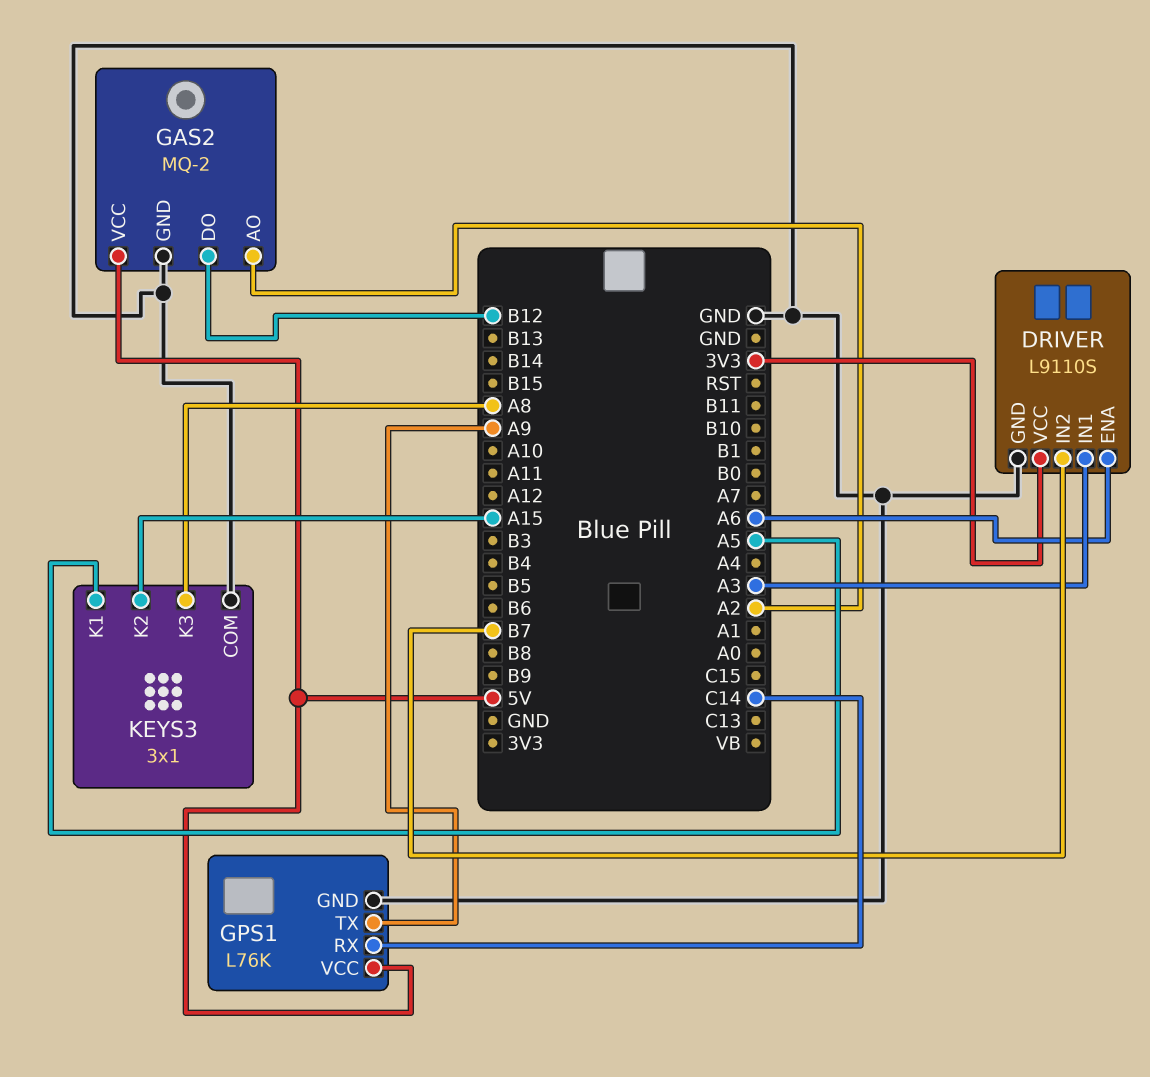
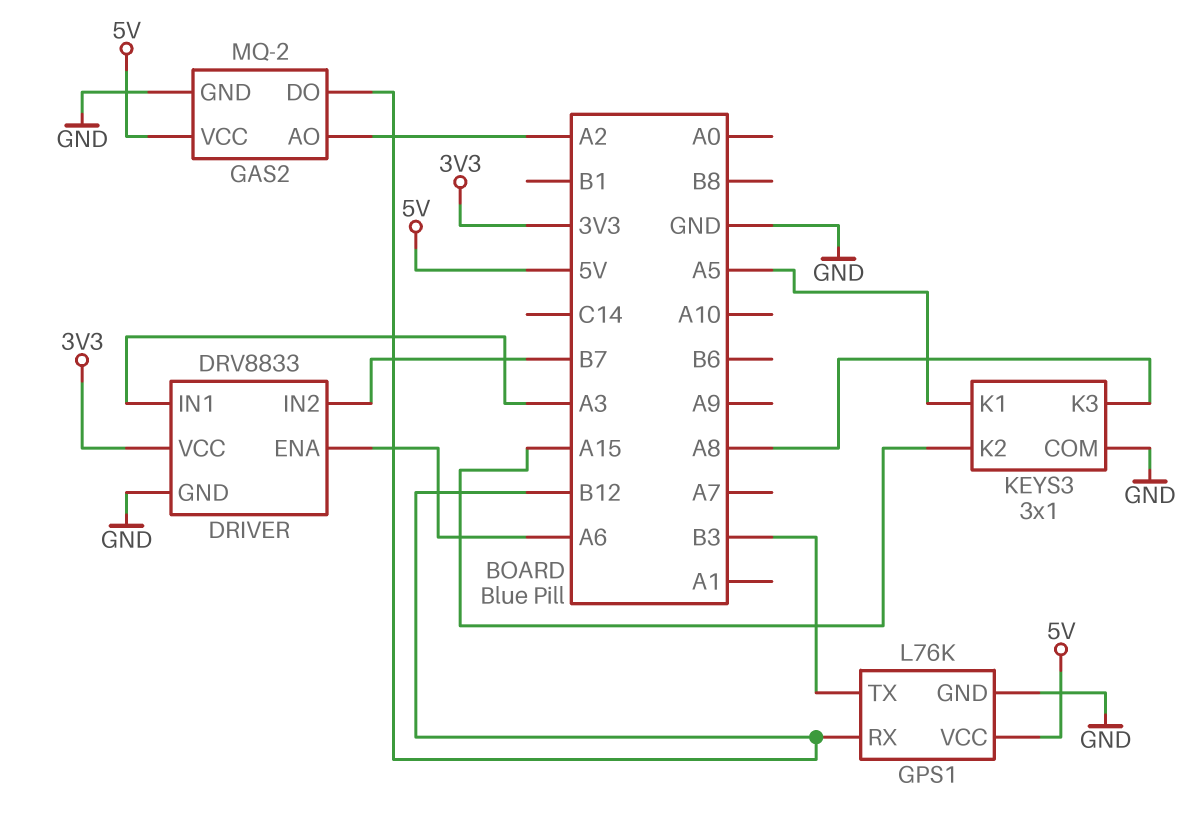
DRIVER: L9110S -> DRV8833
GPS1 pin RX: C14 -> B12
GPS1 pin TX: A9 -> B3

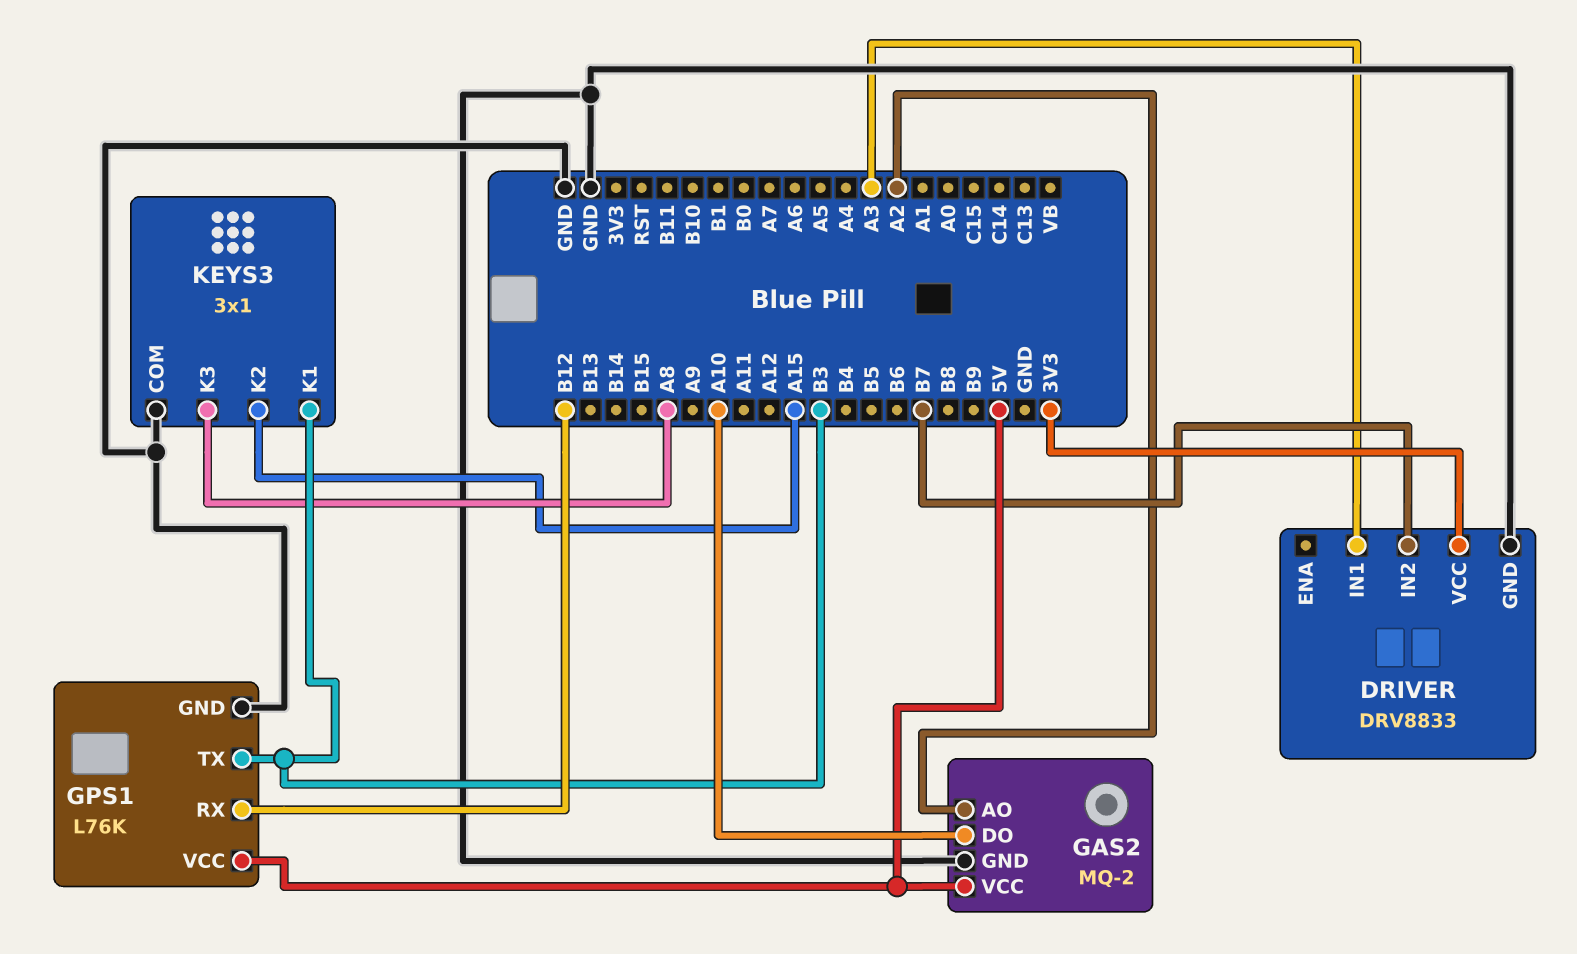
DRIVER pin ENA: A6 -> none
GAS2 pin DO: B12 -> A10
KEYS3 pin K1: A5 -> B3

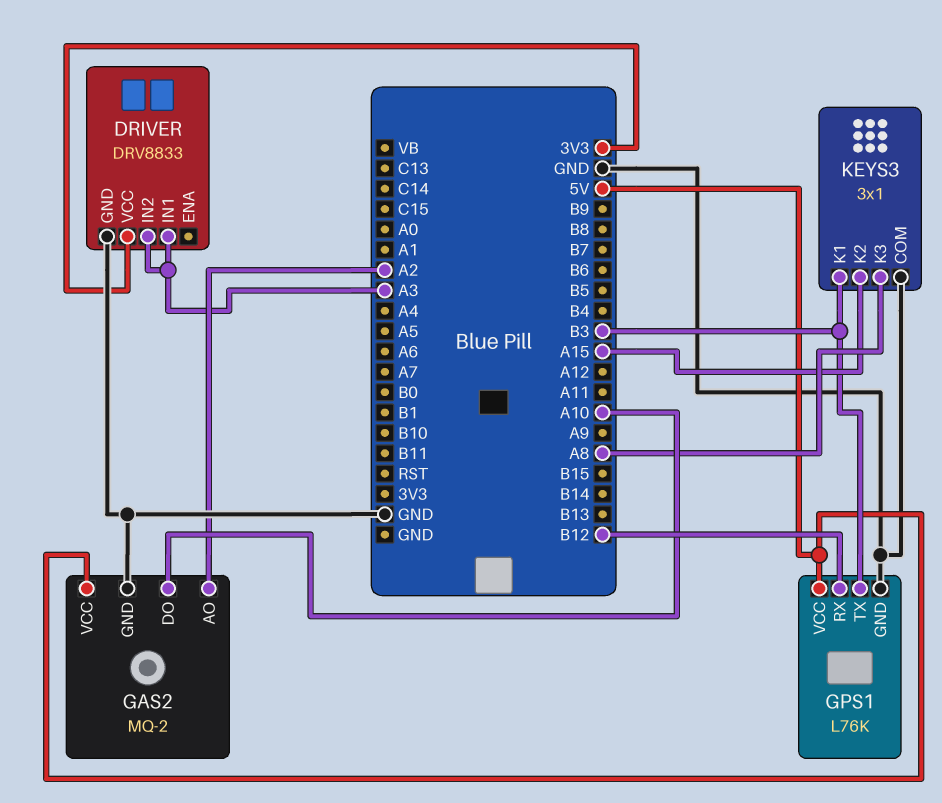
DRIVER pin IN2: B7 -> A3

